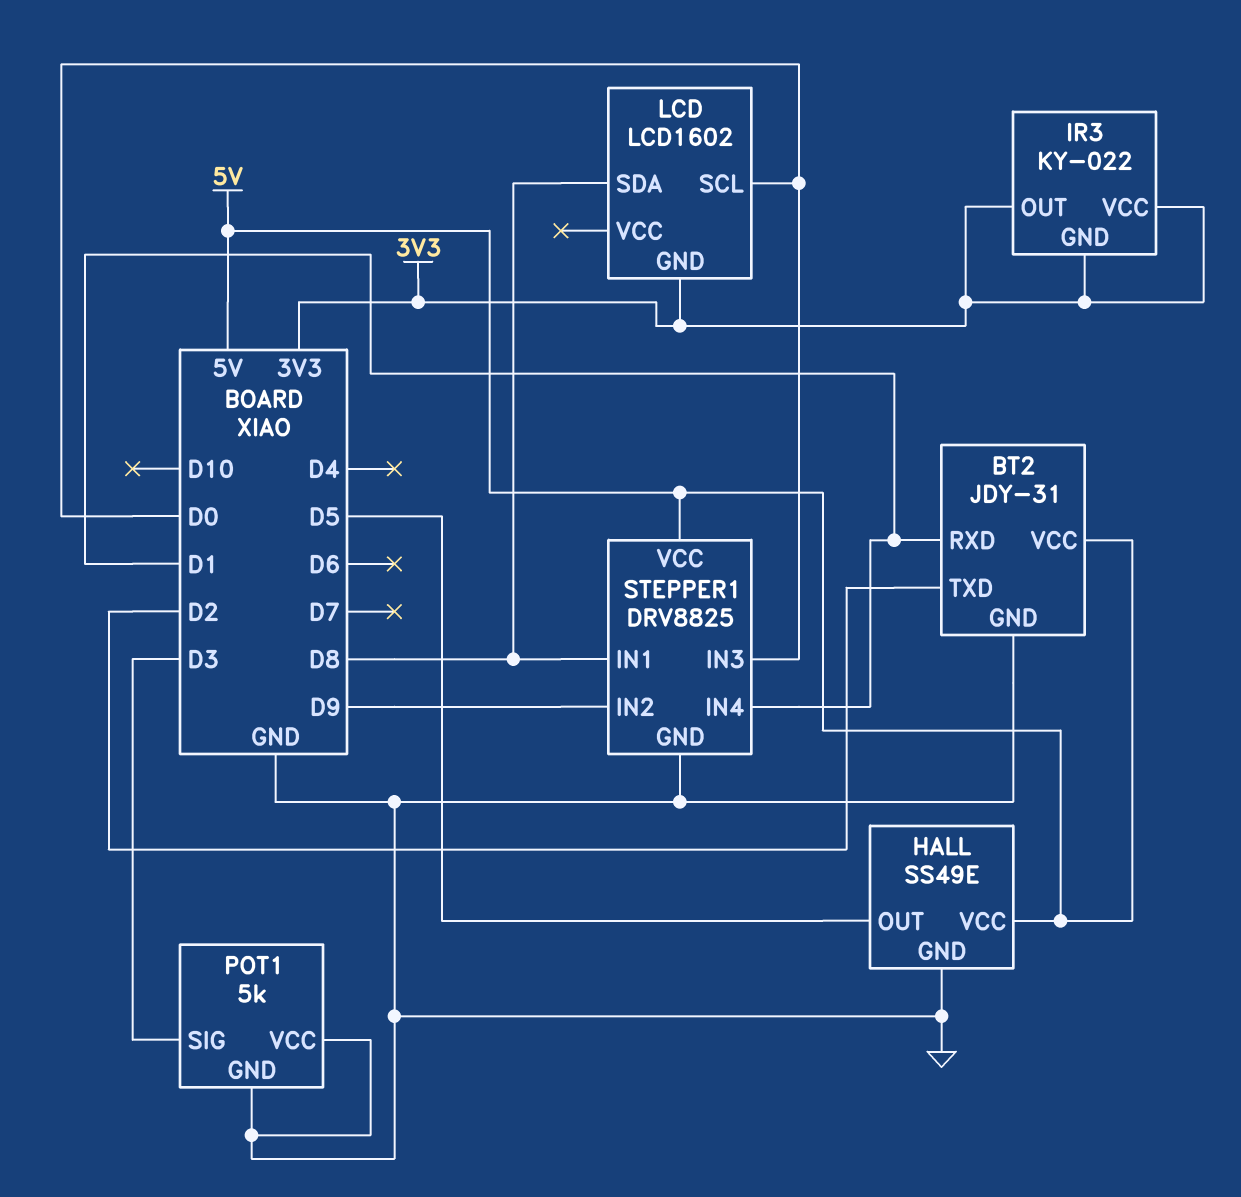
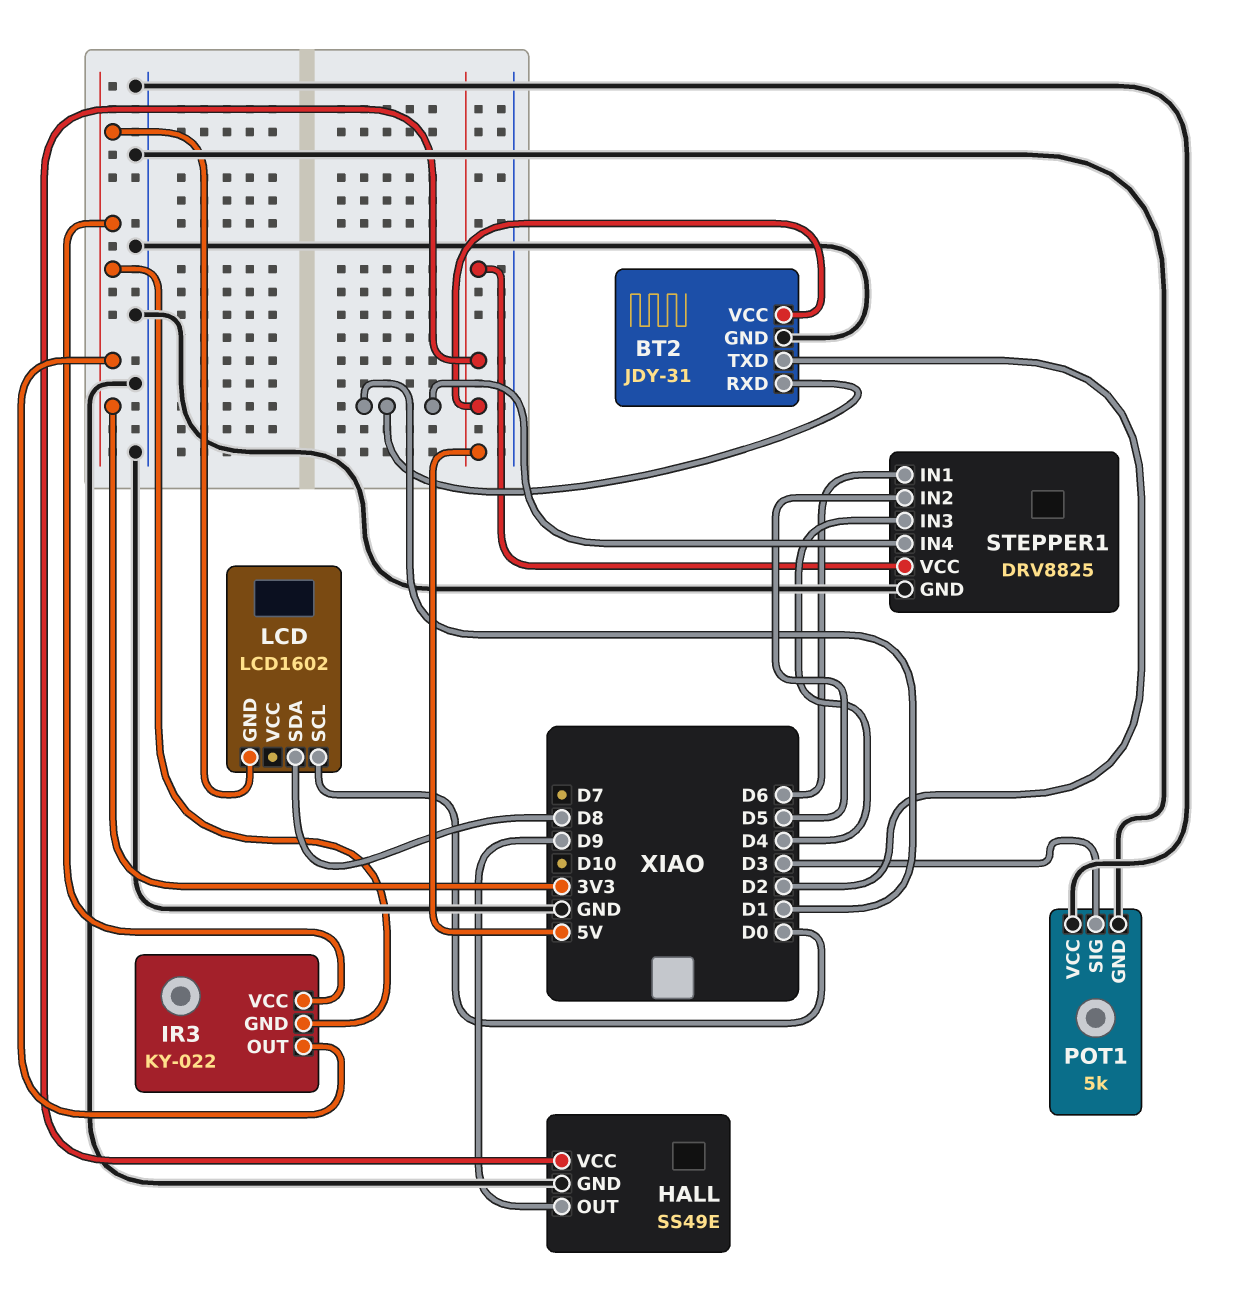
HALL pin OUT: D5 -> D9
STEPPER1 pin IN1: D8 -> D6
STEPPER1 pin IN2: D9 -> D5
STEPPER1 pin IN3: D0 -> D4

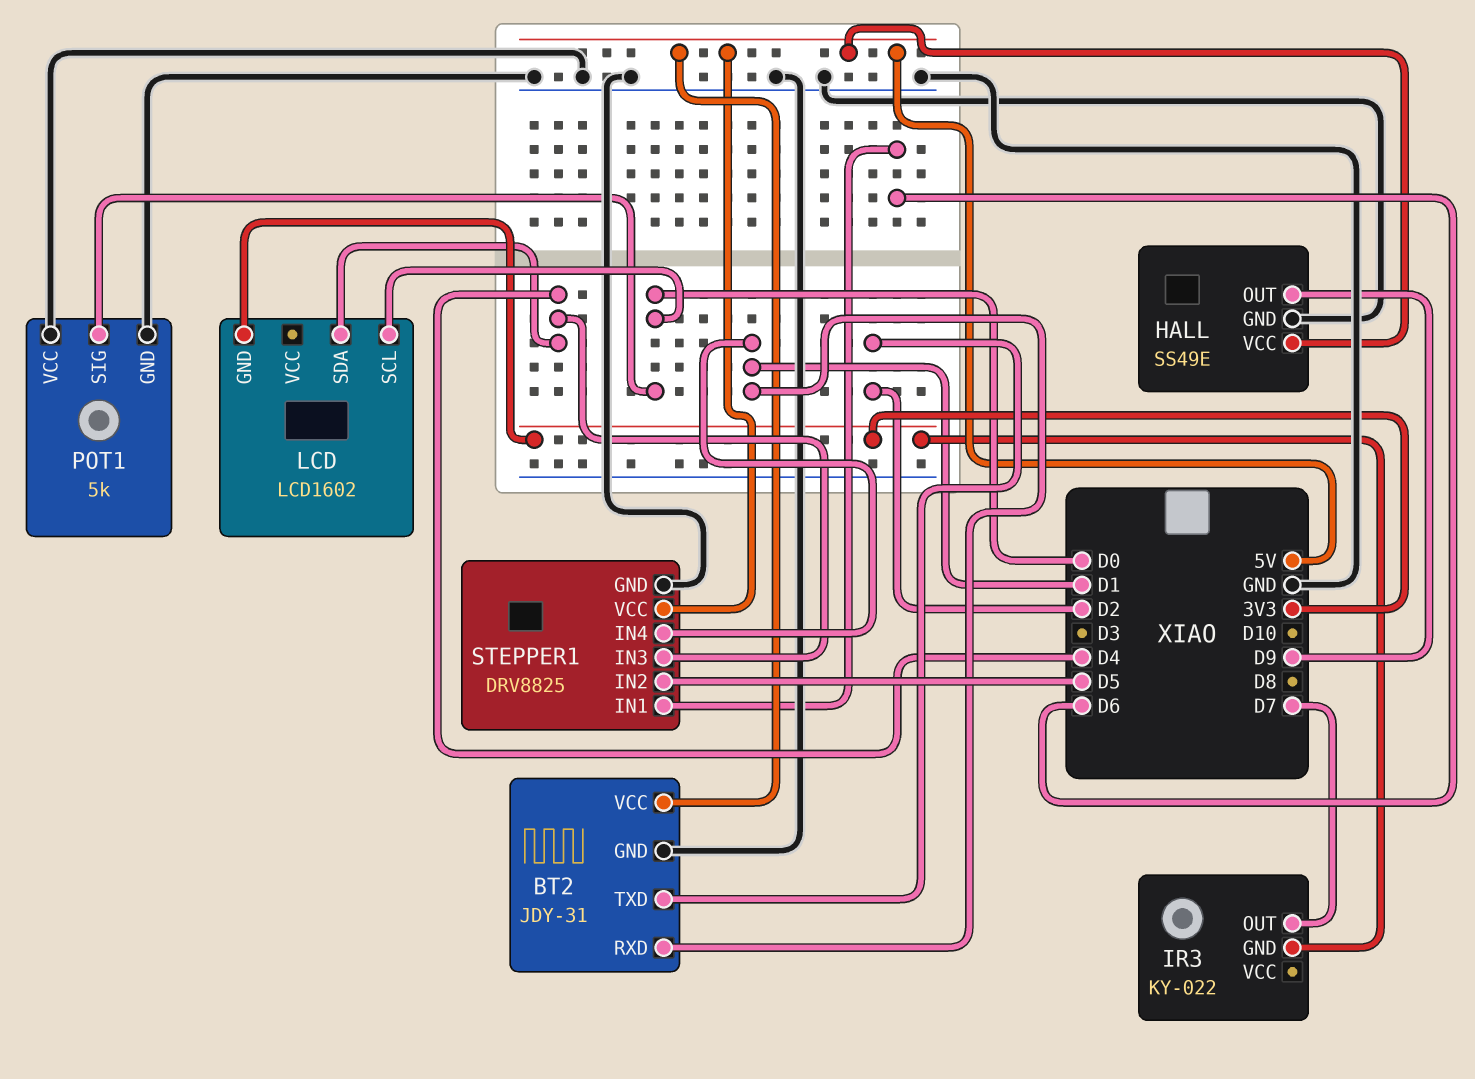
IR3 pin OUT: 3V3 -> D7
IR3 pin VCC: 3V3 -> none
LCD pin SDA: D8 -> D4
POT1 pin SIG: D3 -> D0

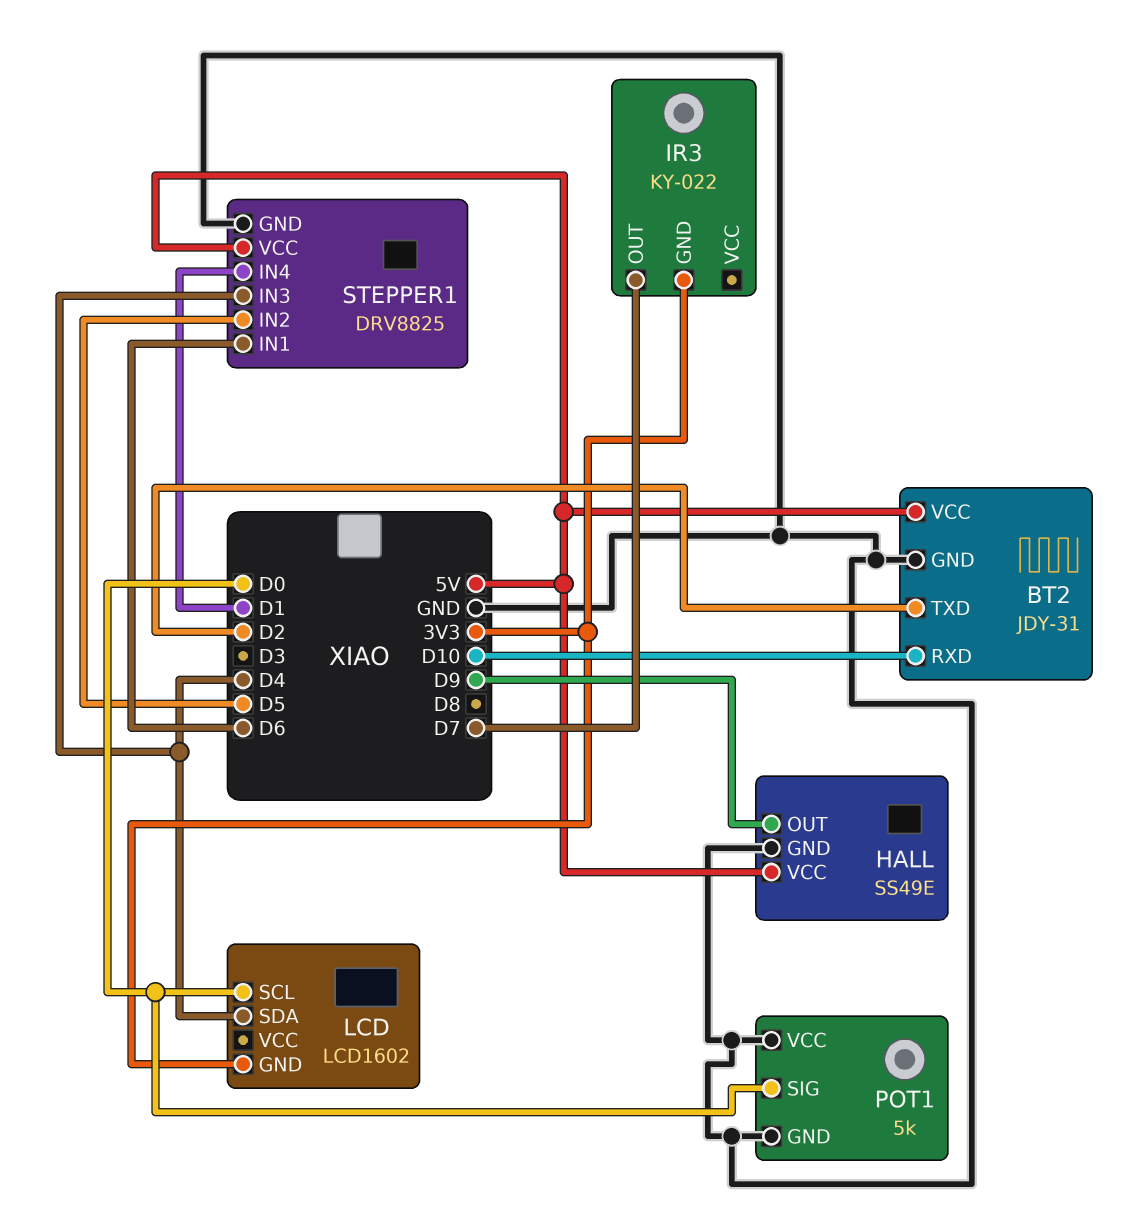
BT2 pin RXD: D1 -> D10

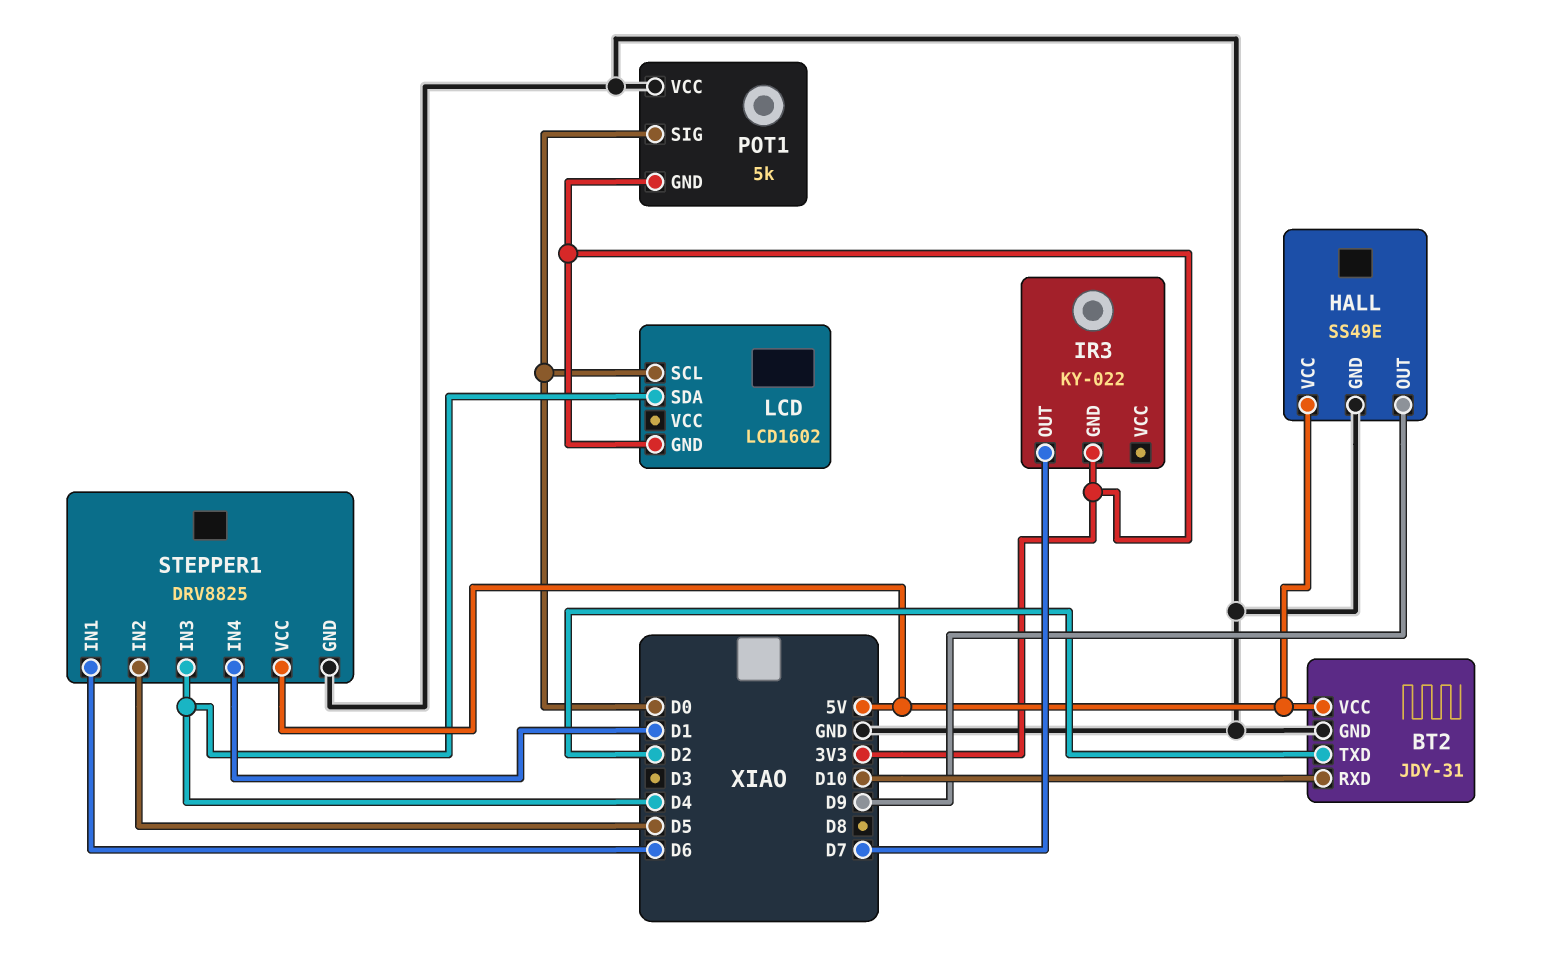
POT1 pin GND: GND -> 3V3

